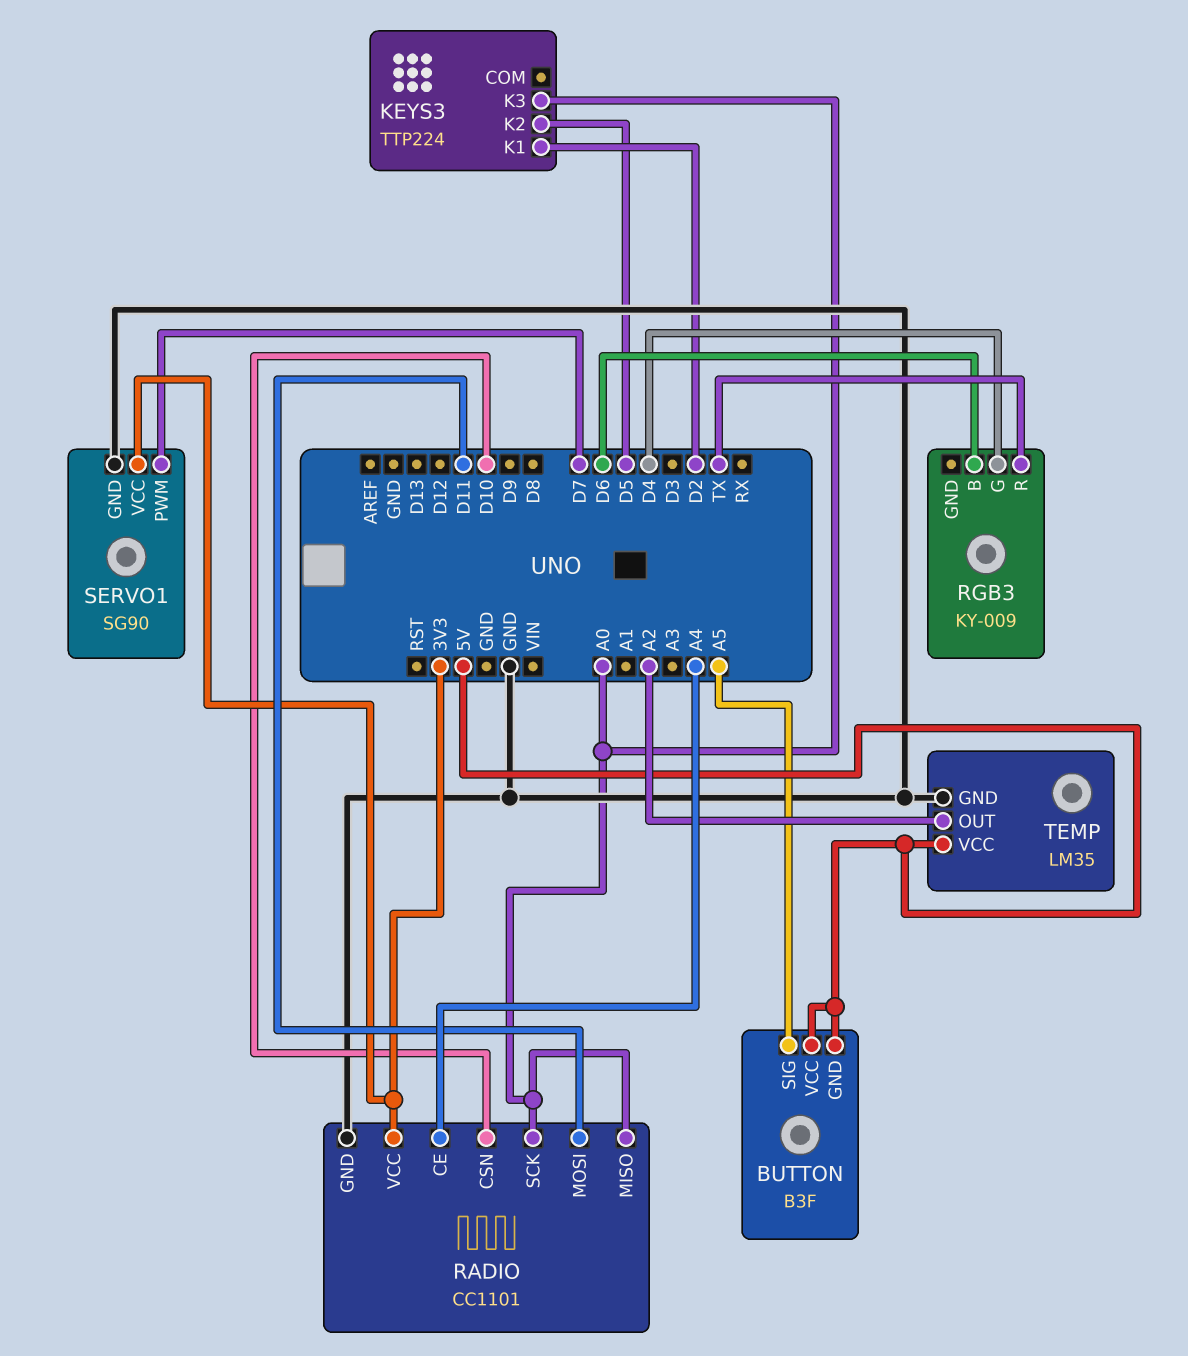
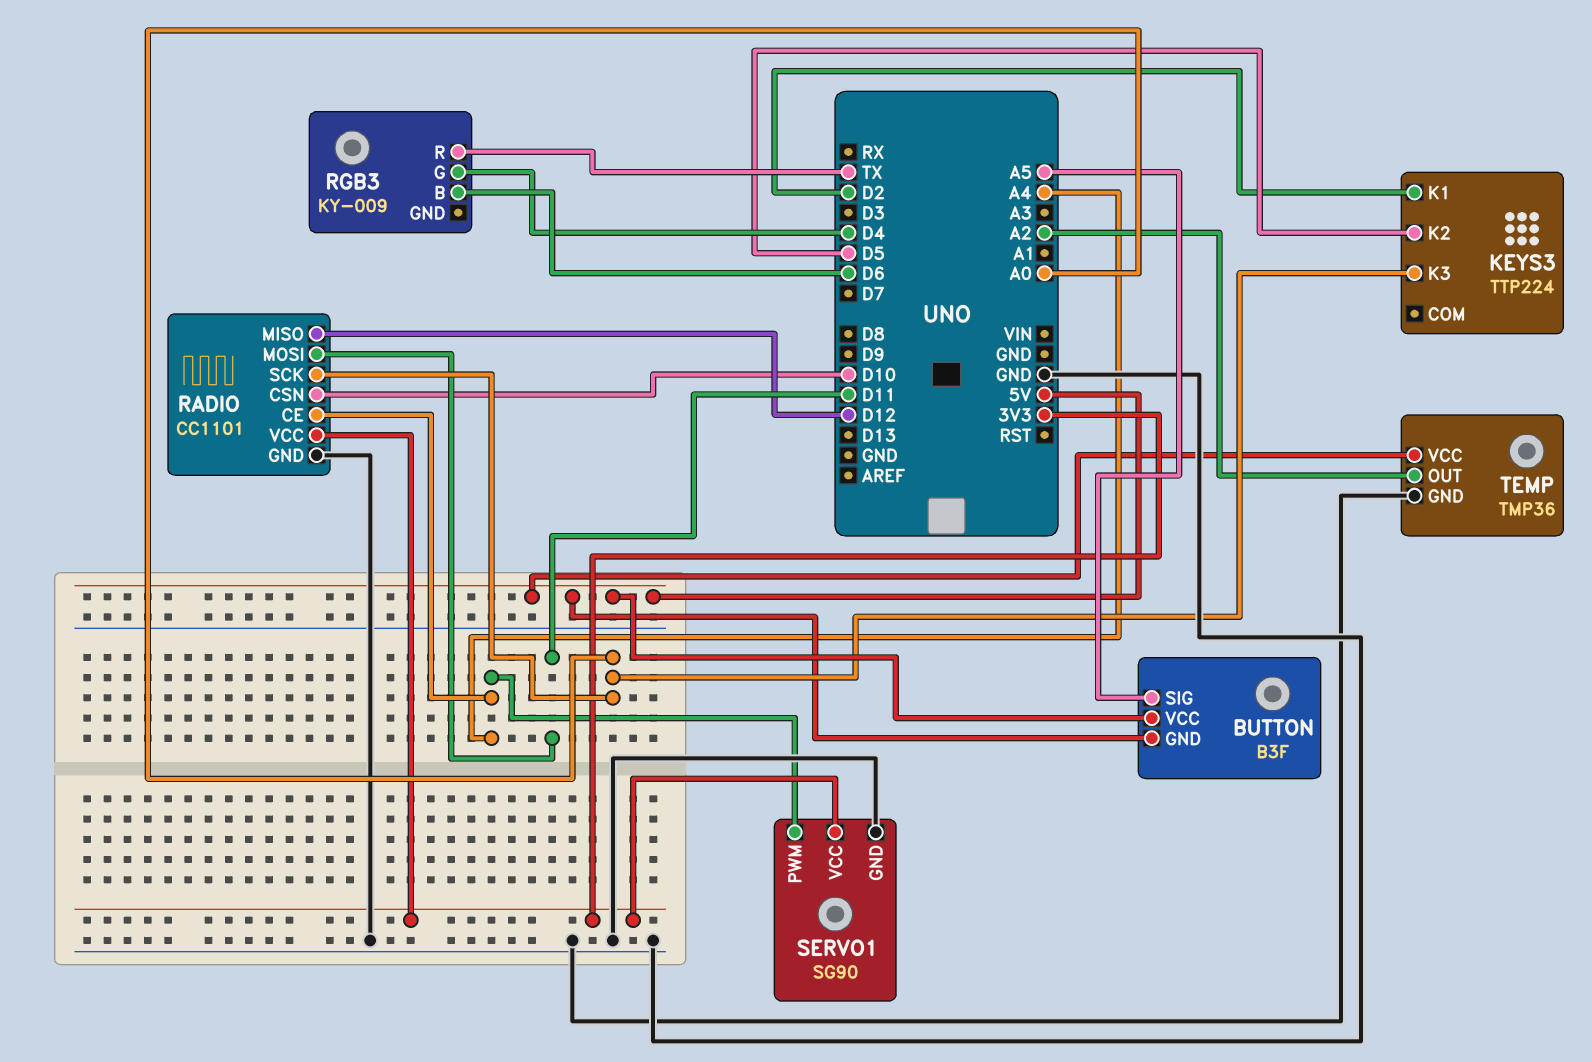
RADIO pin MISO: A0 -> D12
SERVO1 pin PWM: D7 -> A4
TEMP: LM35 -> TMP36

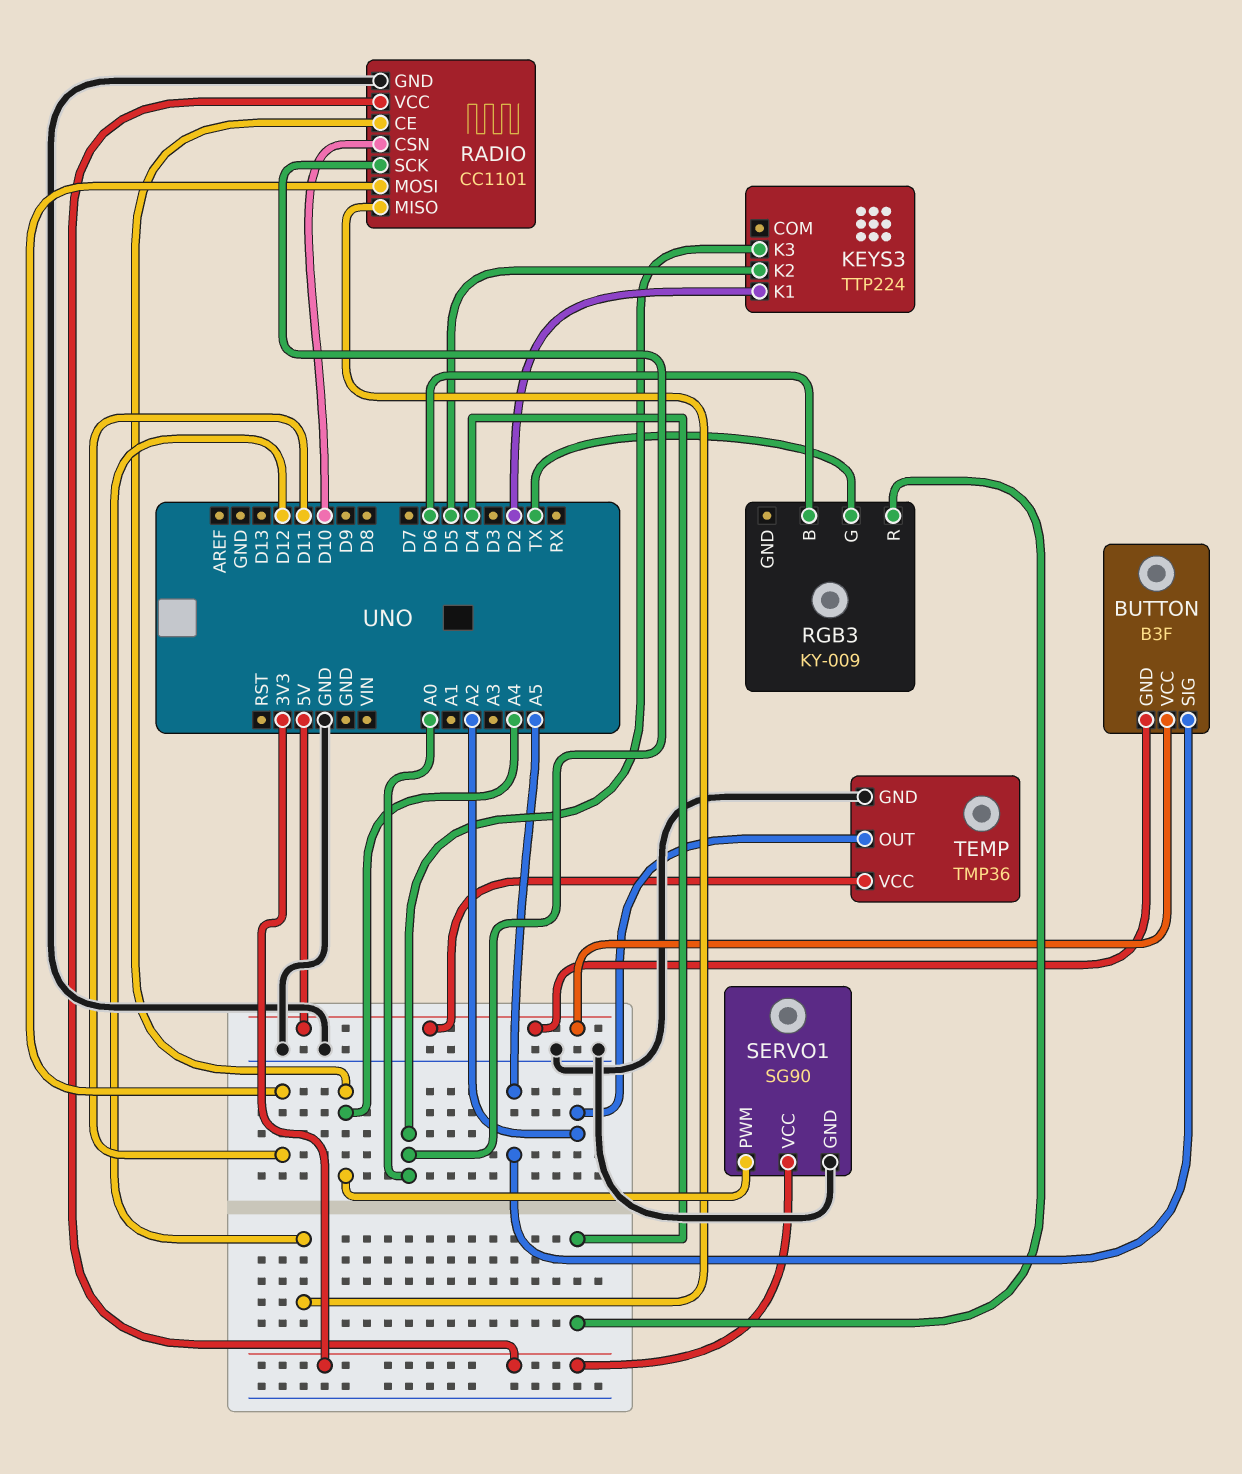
RGB3 pin G: D4 -> TX
RGB3 pin R: TX -> D4

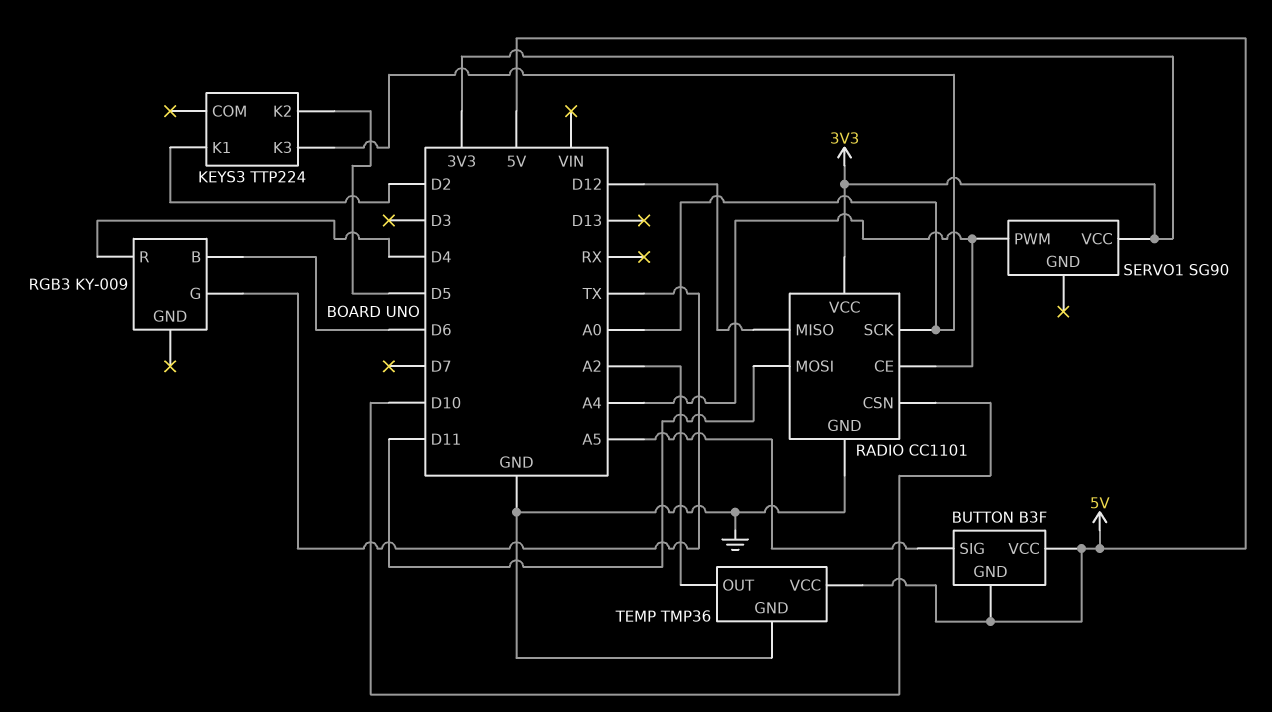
SERVO1 pin GND: GND -> none

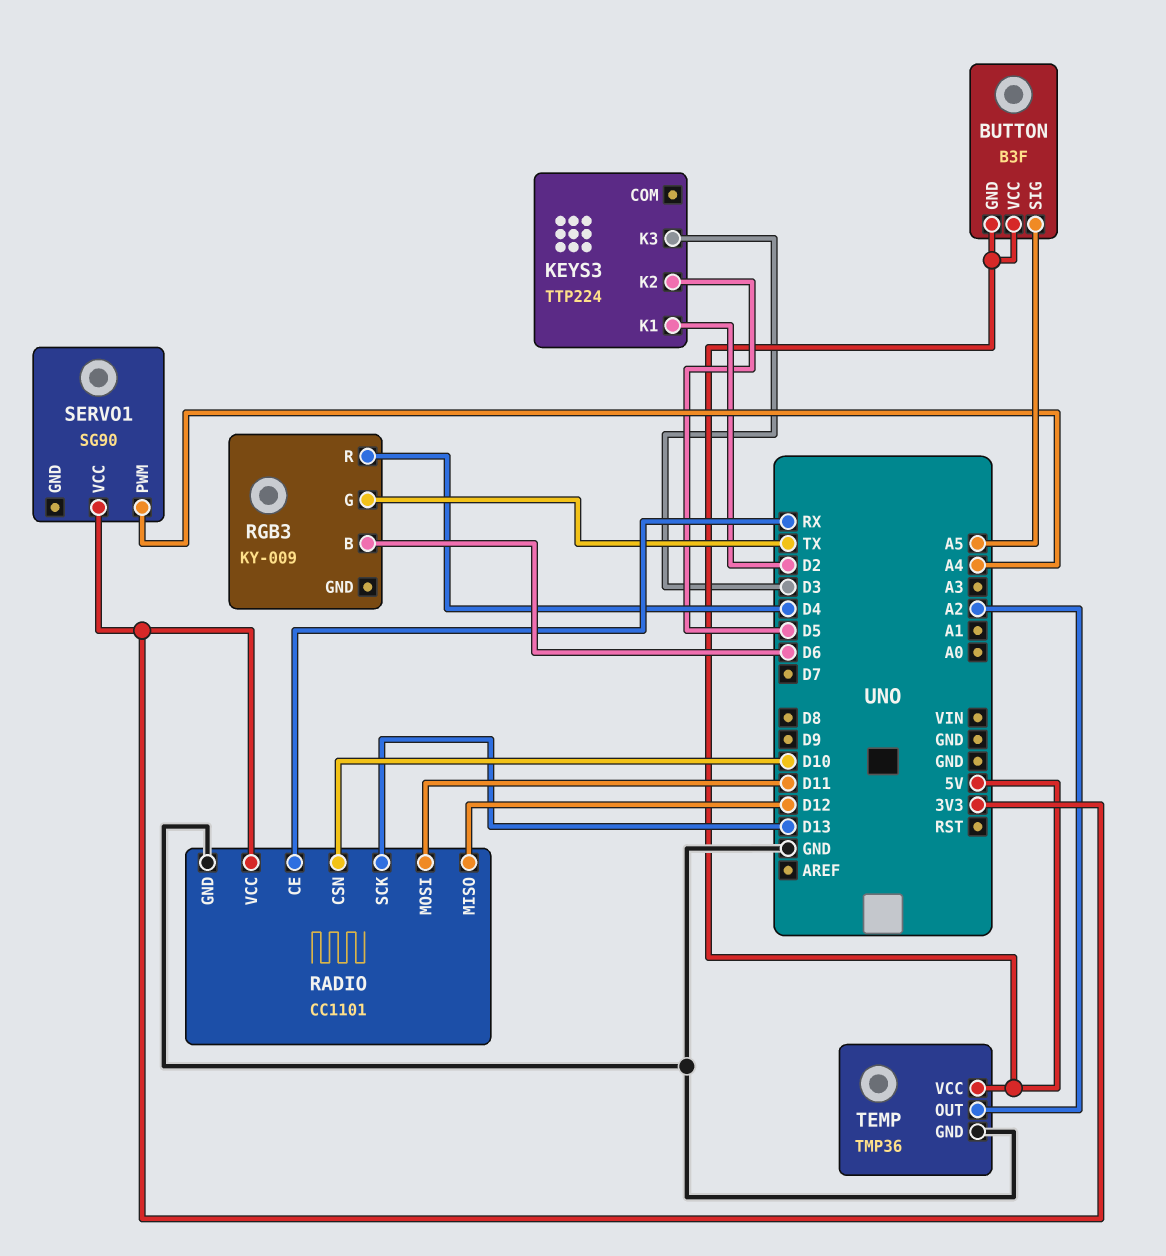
KEYS3 pin K3: A0 -> D3
RADIO pin CE: A4 -> RX
RADIO pin SCK: A0 -> D13

